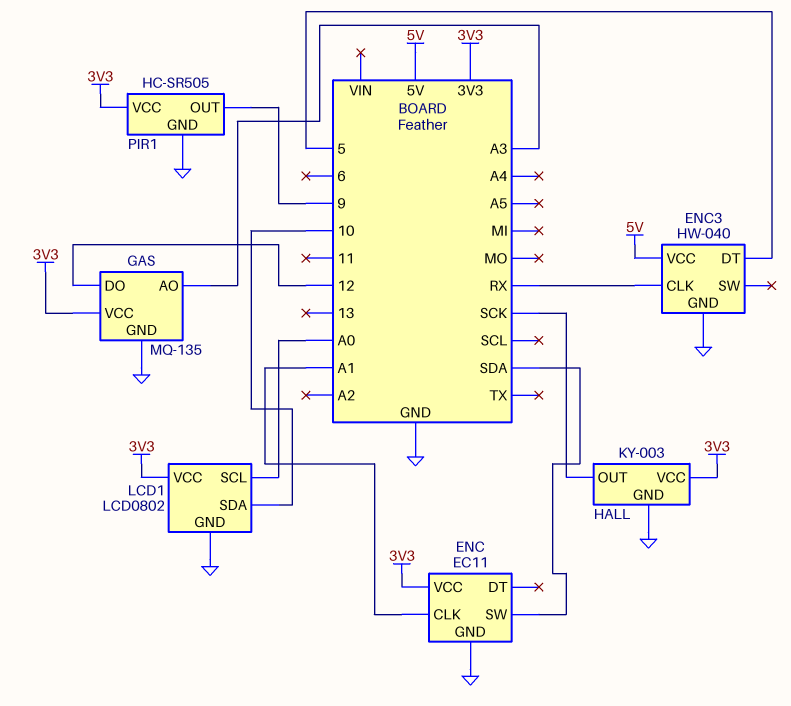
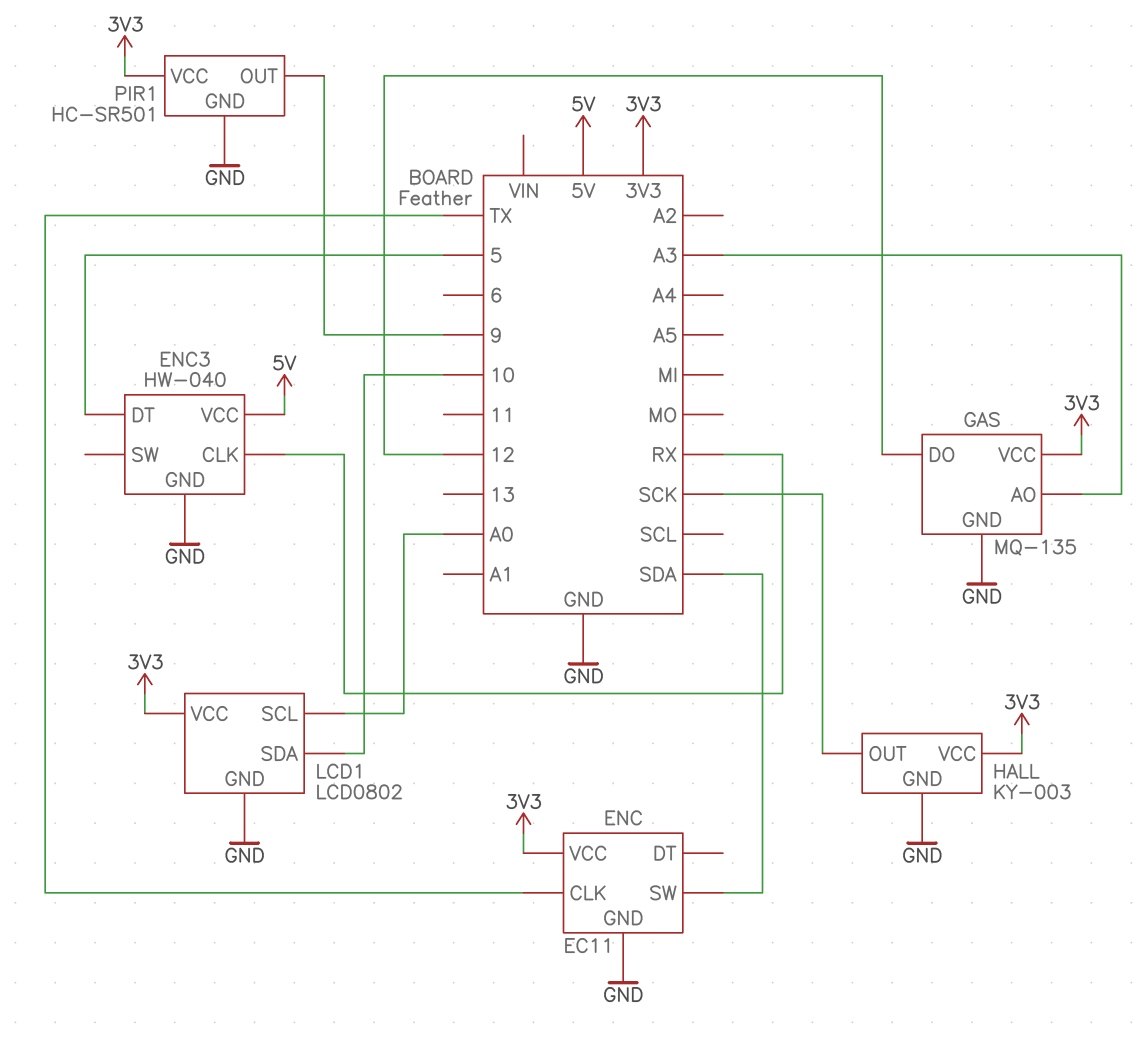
ENC pin CLK: A1 -> TX
PIR1: HC-SR505 -> HC-SR501

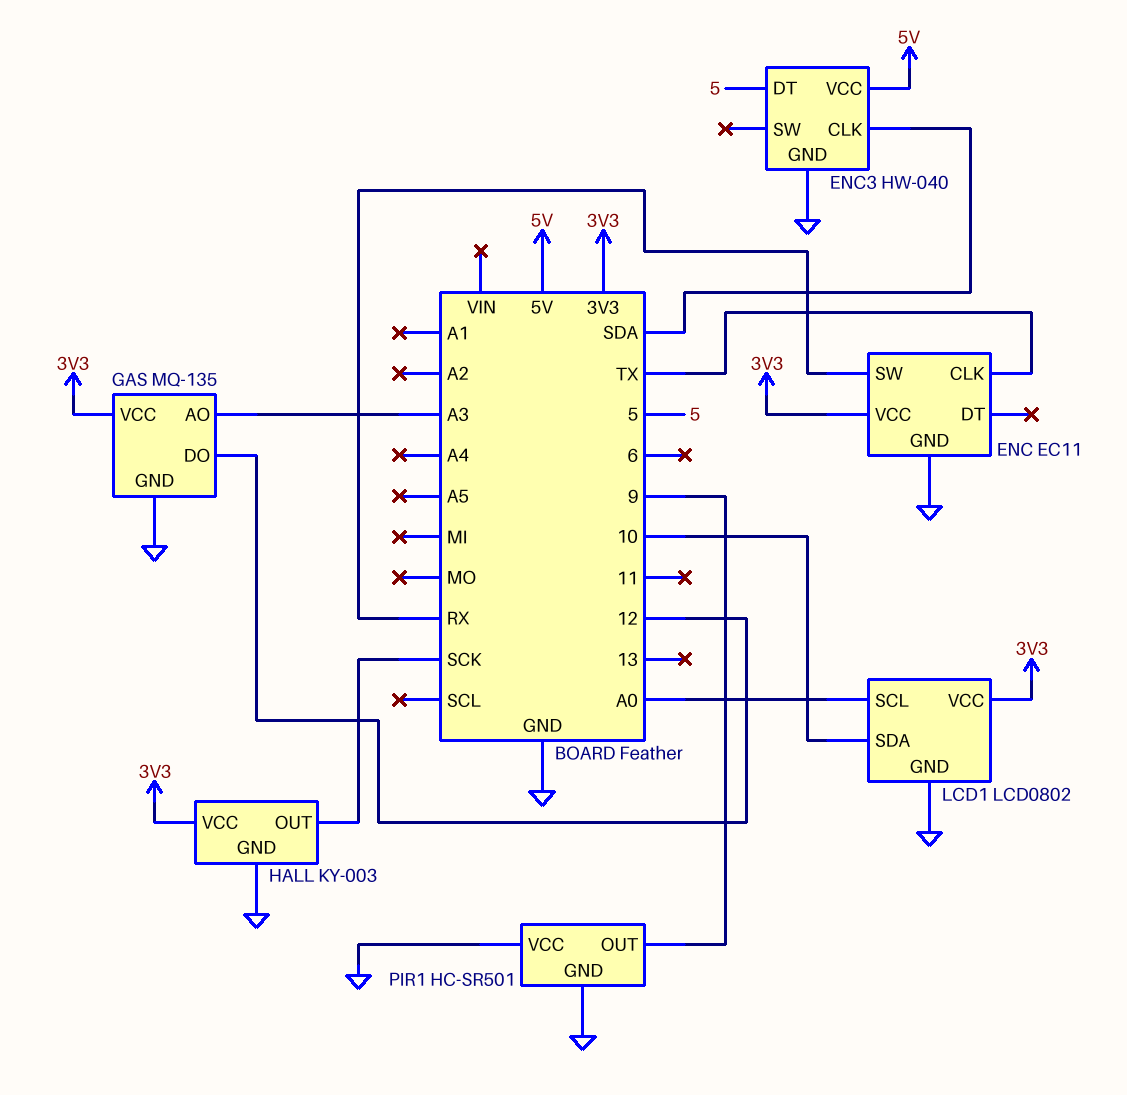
ENC pin SW: SDA -> RX
ENC3 pin CLK: RX -> SDA
PIR1 pin VCC: 3V3 -> GND

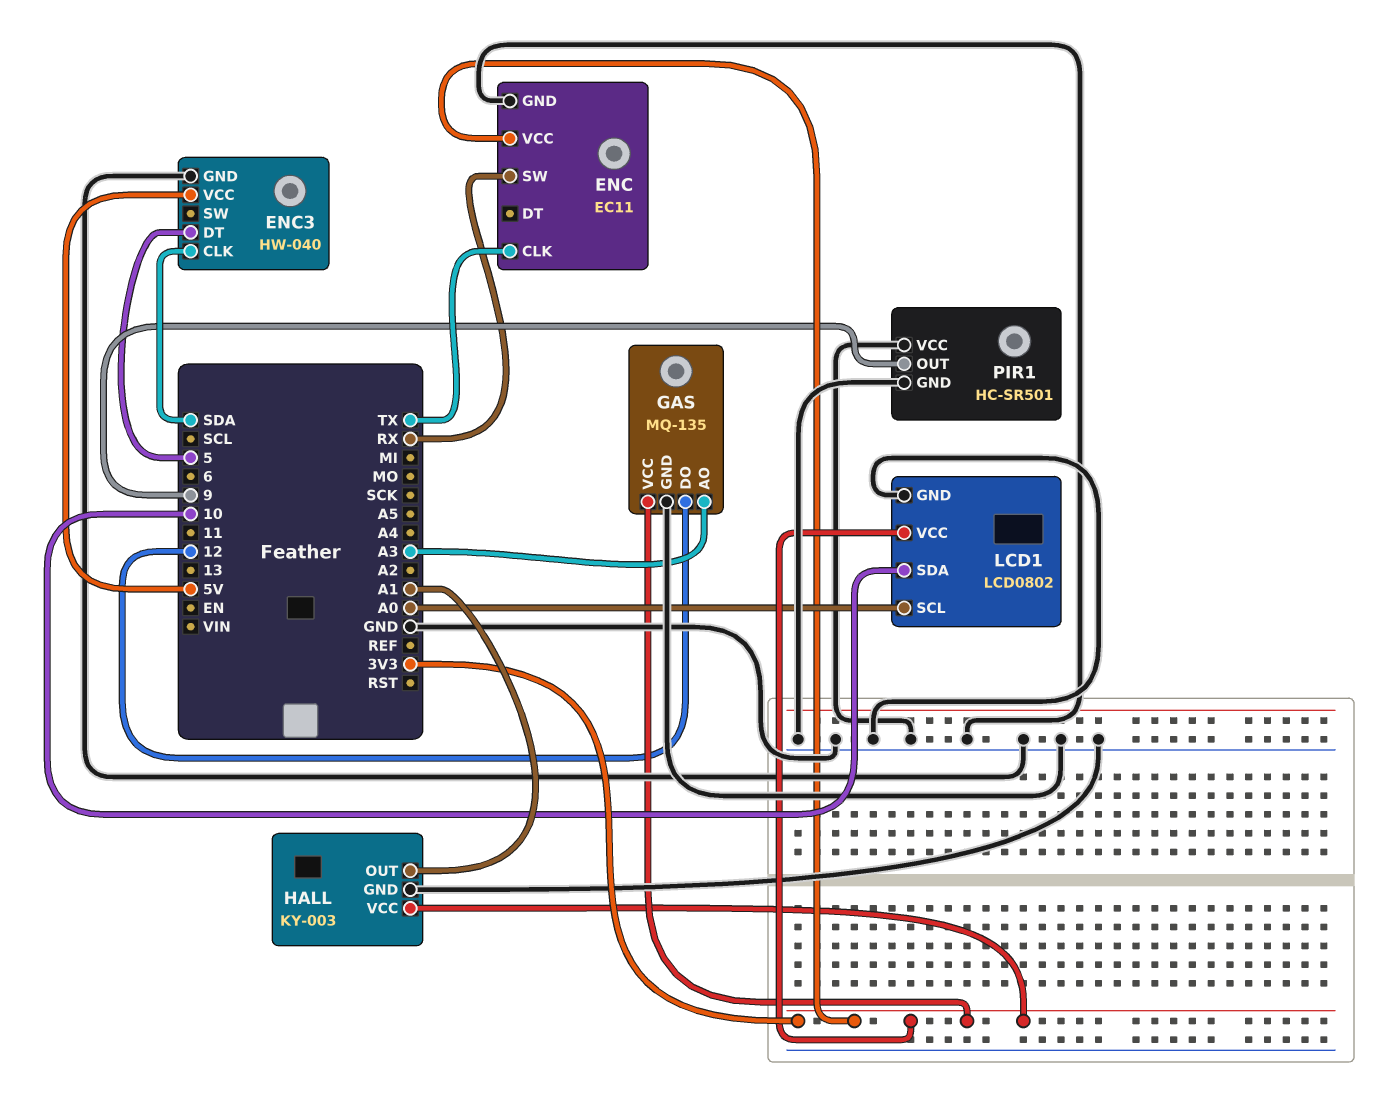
HALL pin OUT: SCK -> A1

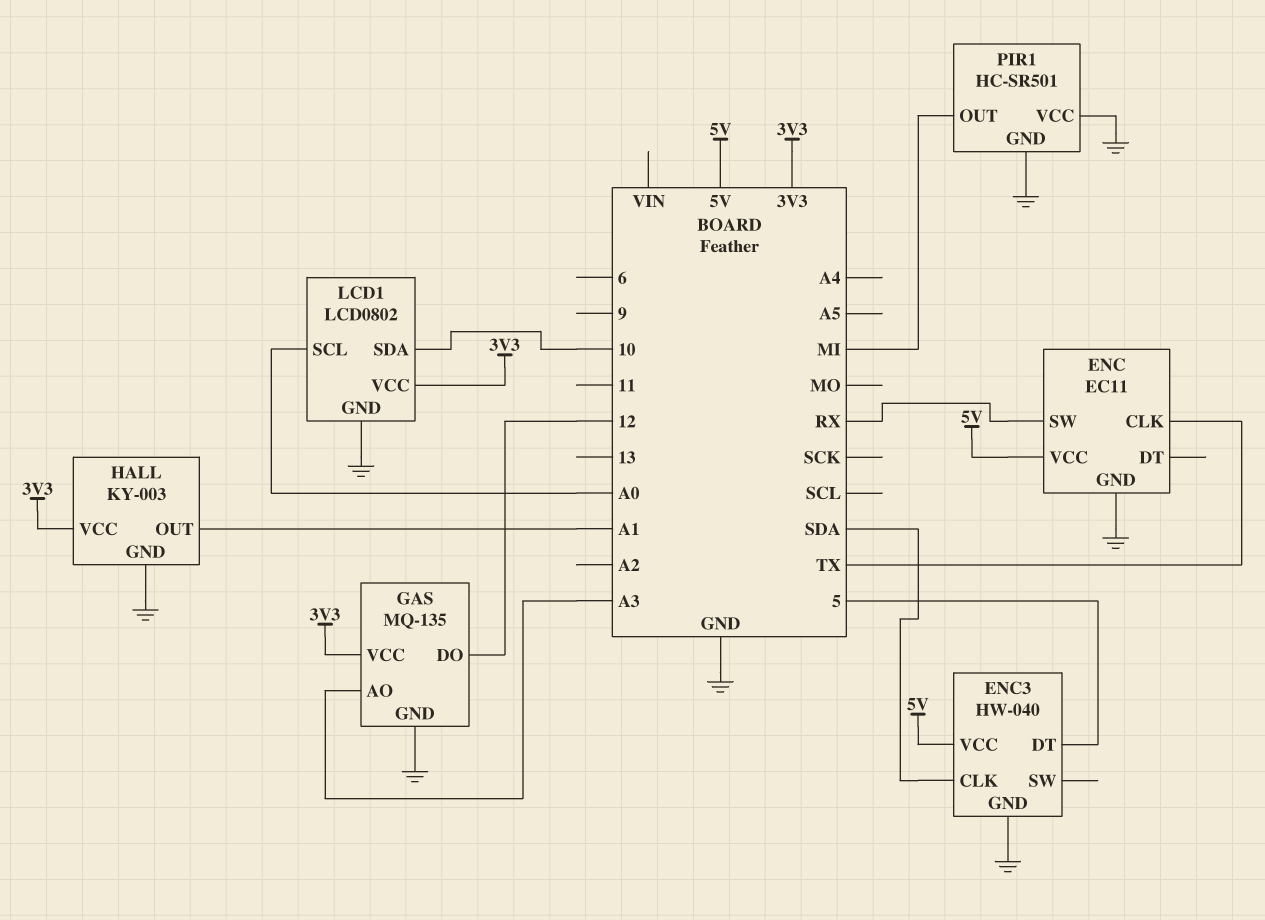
ENC pin VCC: 3V3 -> 5V
PIR1 pin OUT: 9 -> MI

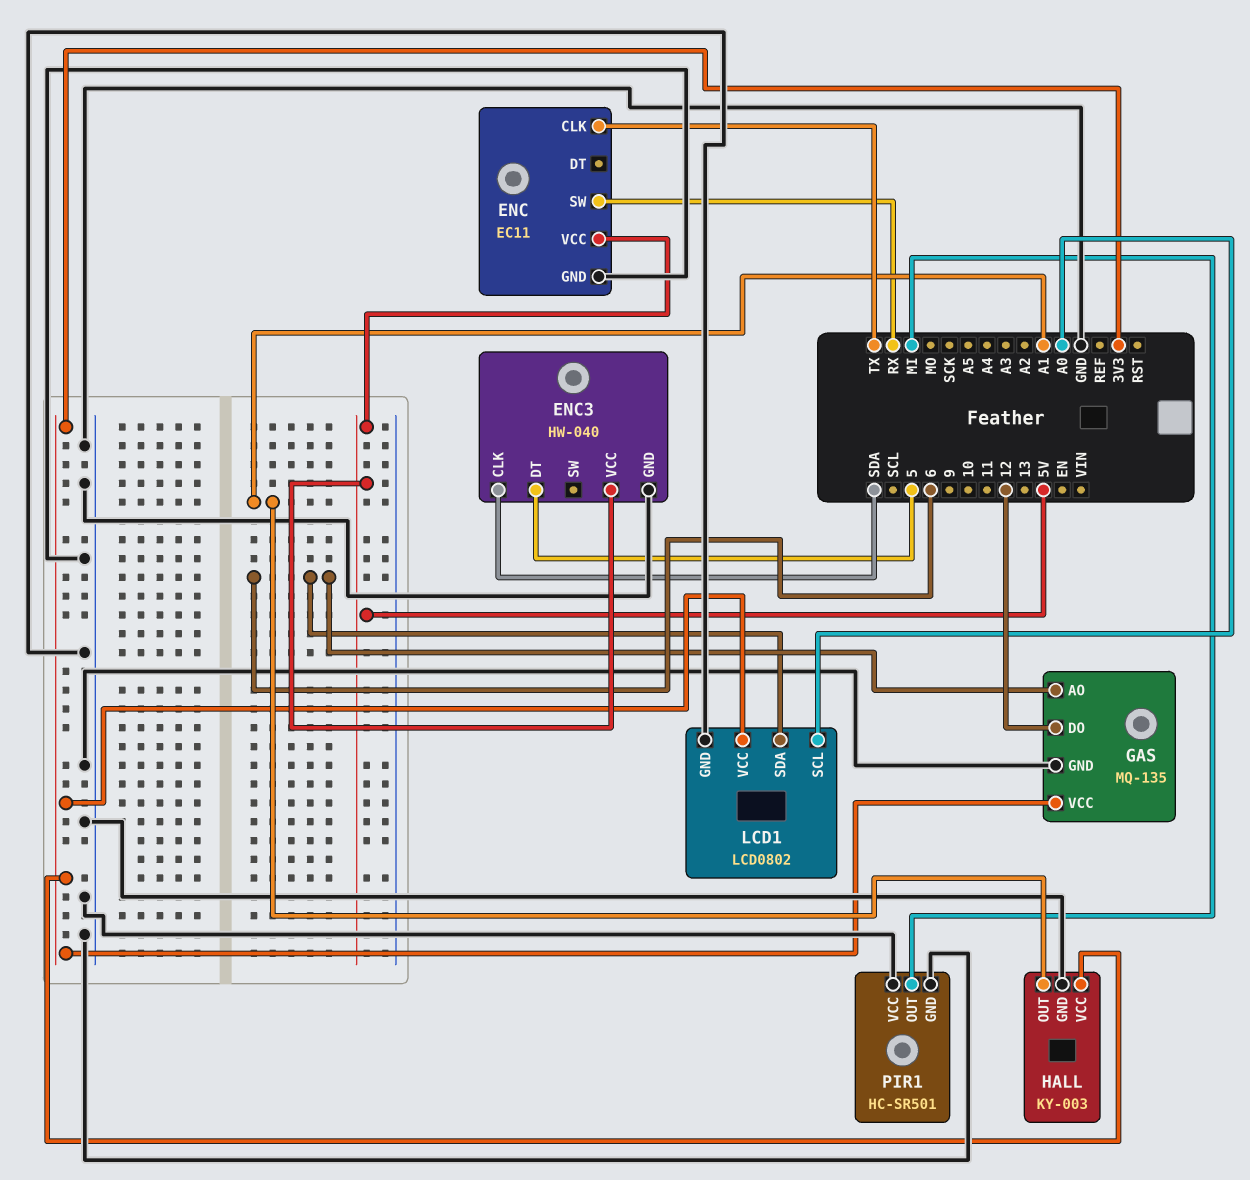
GAS pin AO: A3 -> 6
LCD1 pin SDA: 10 -> 6

